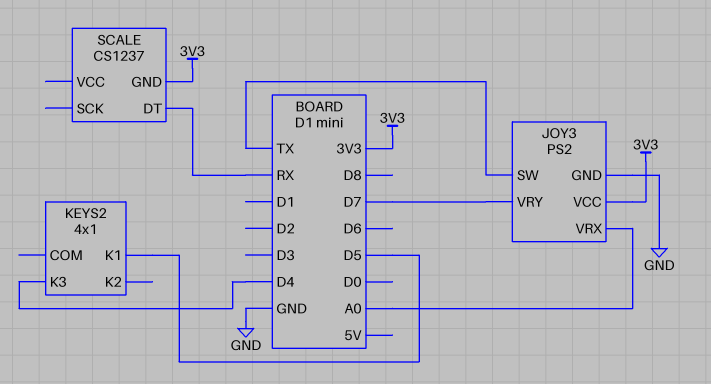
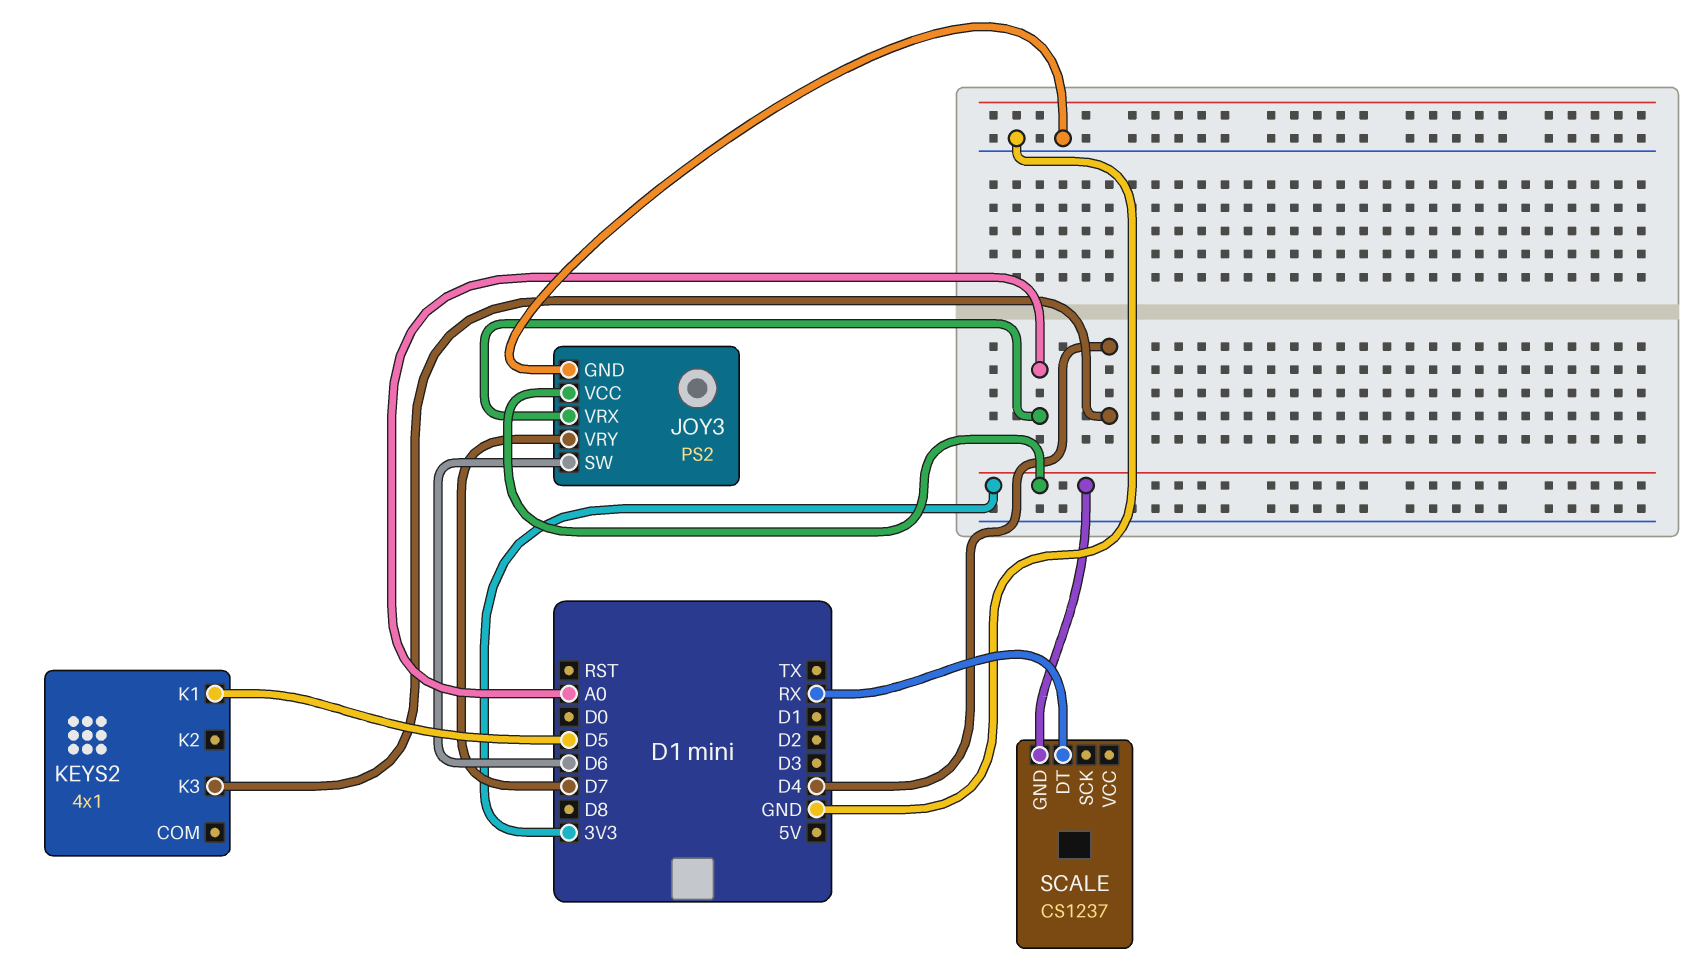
JOY3 pin SW: TX -> D6

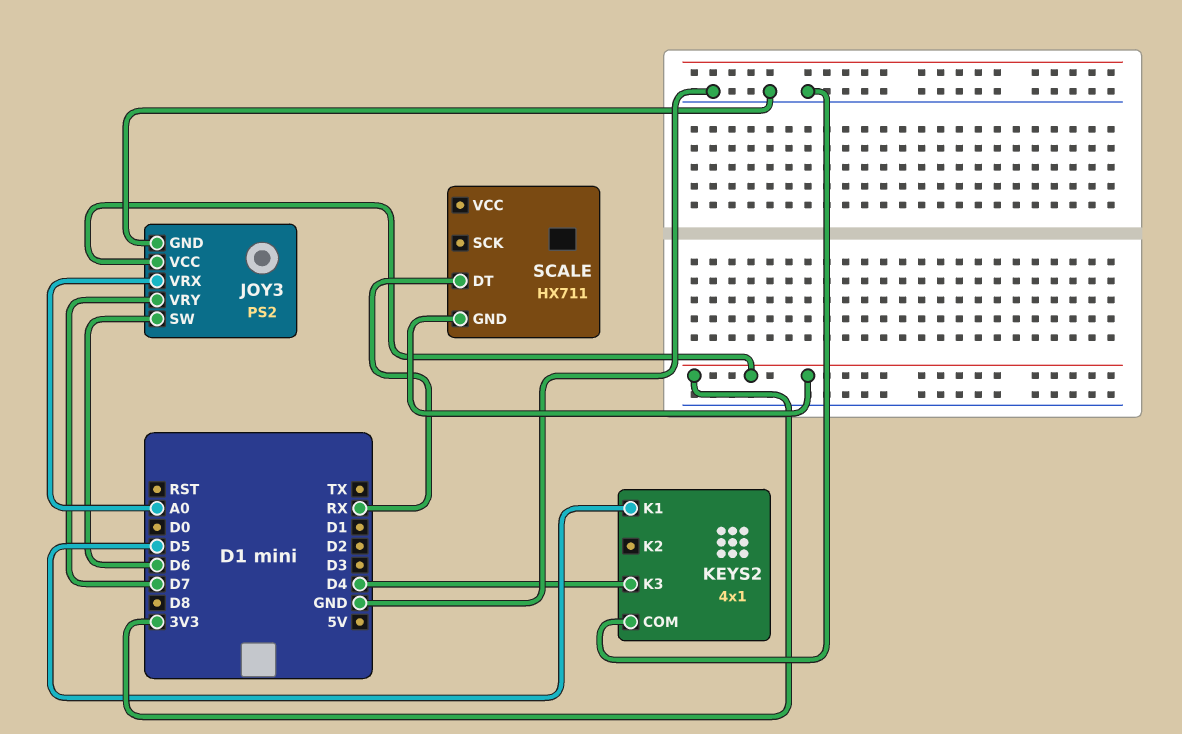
KEYS2 pin COM: none -> GND
SCALE: CS1237 -> HX711

